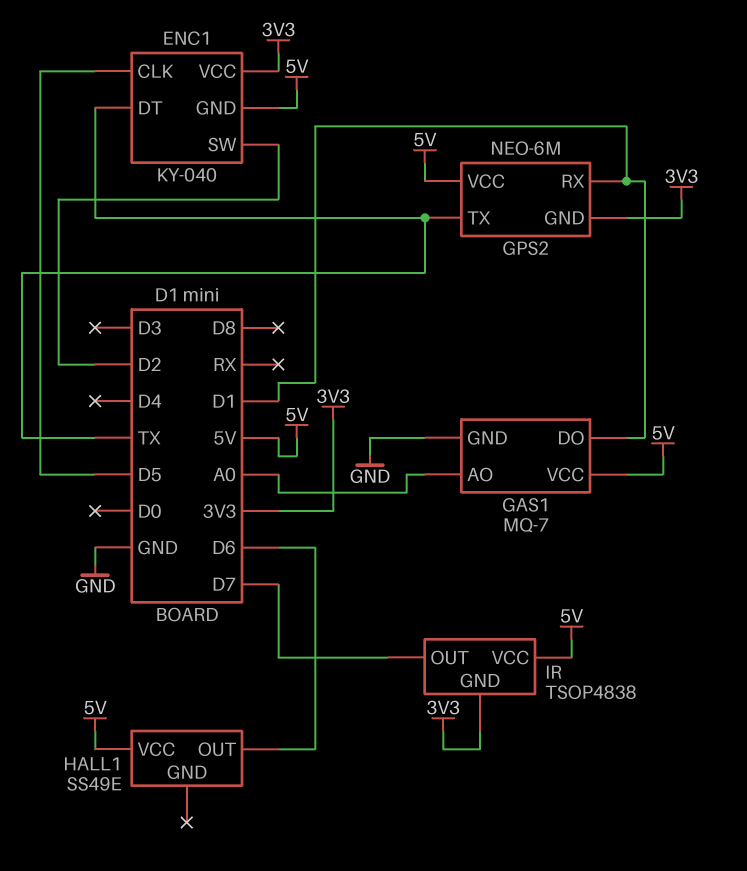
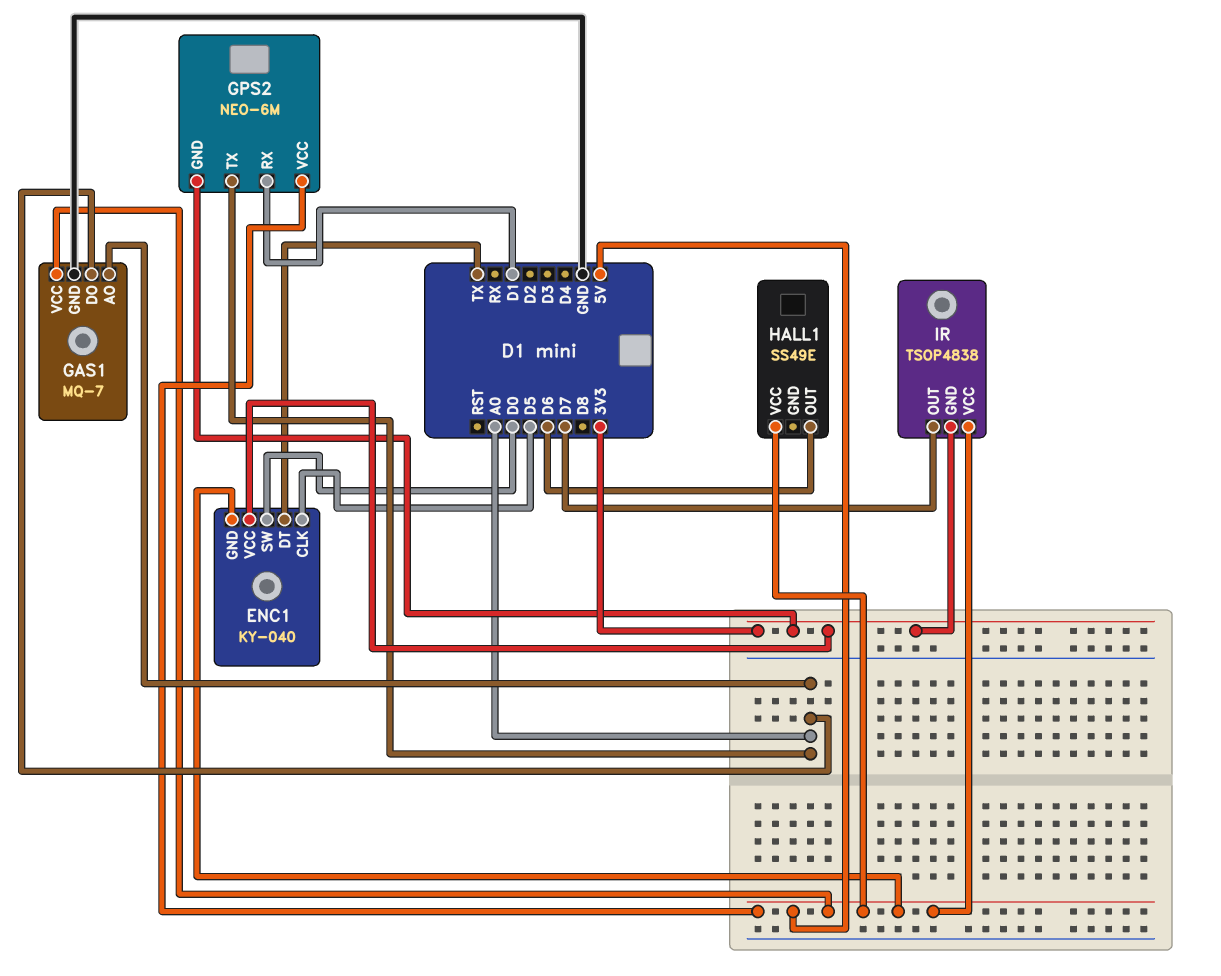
ENC1 pin SW: D2 -> D0
GAS1 pin DO: D1 -> A0
GPS2 pin TX: TX -> A0

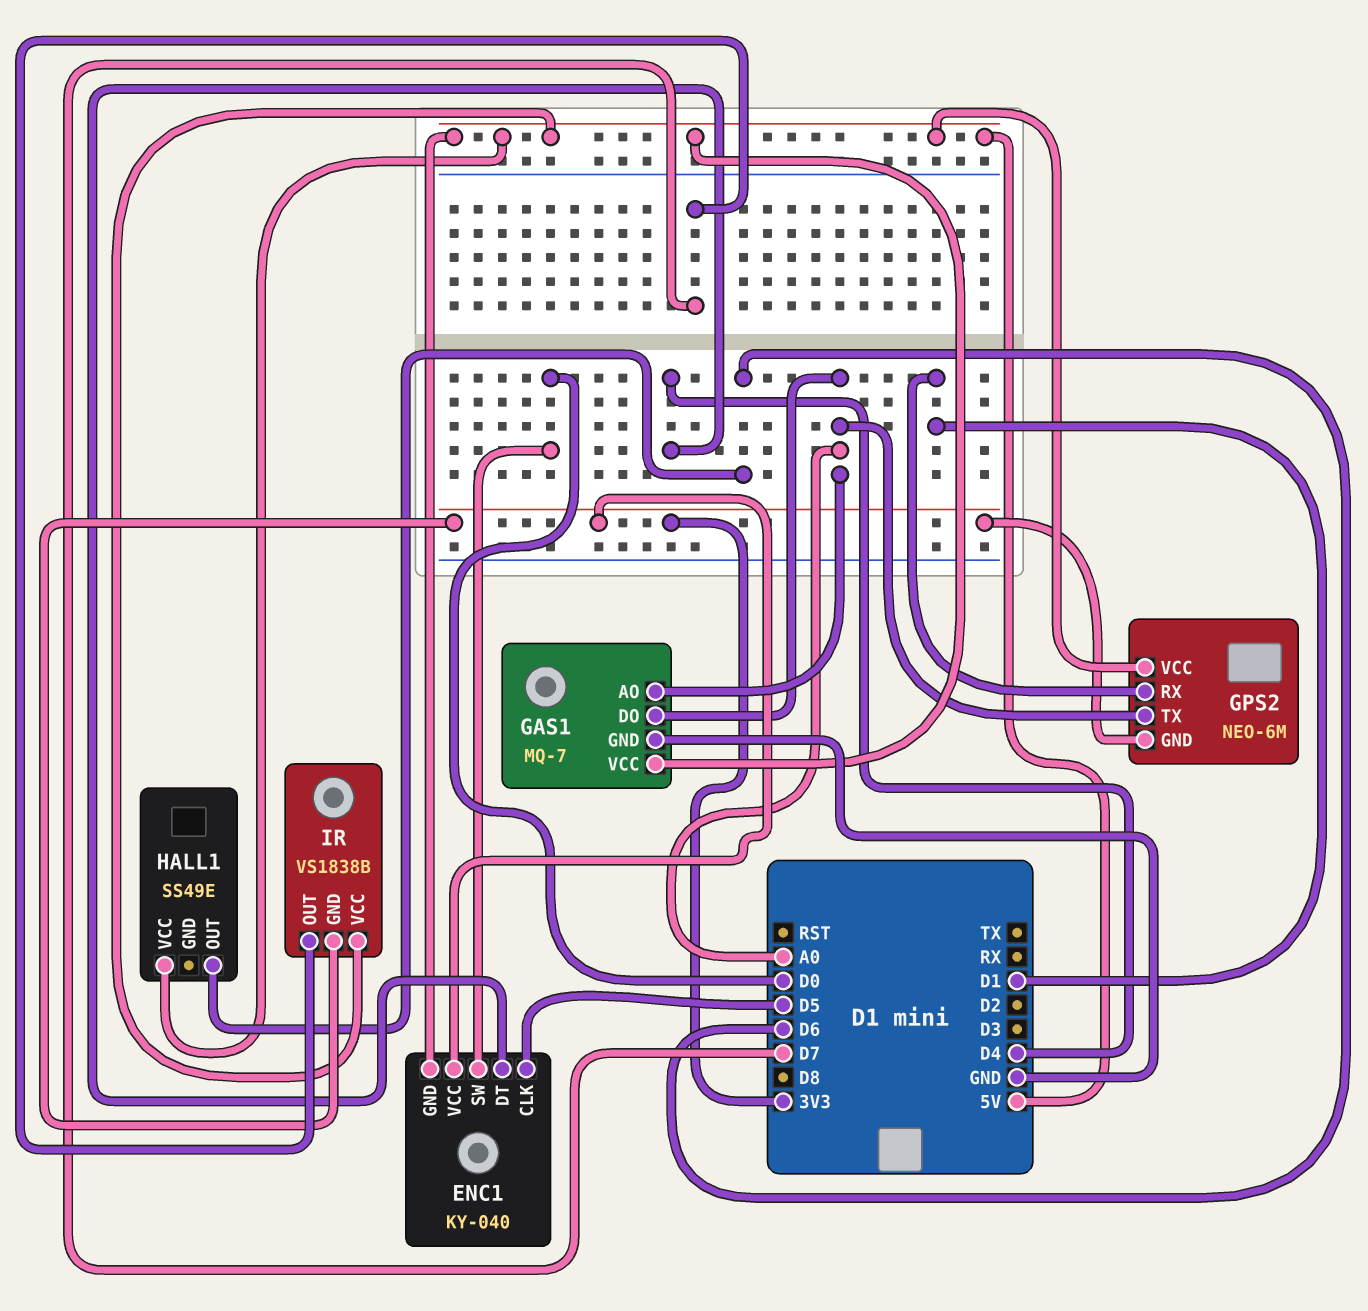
ENC1 pin DT: TX -> D4
IR: TSOP4838 -> VS1838B

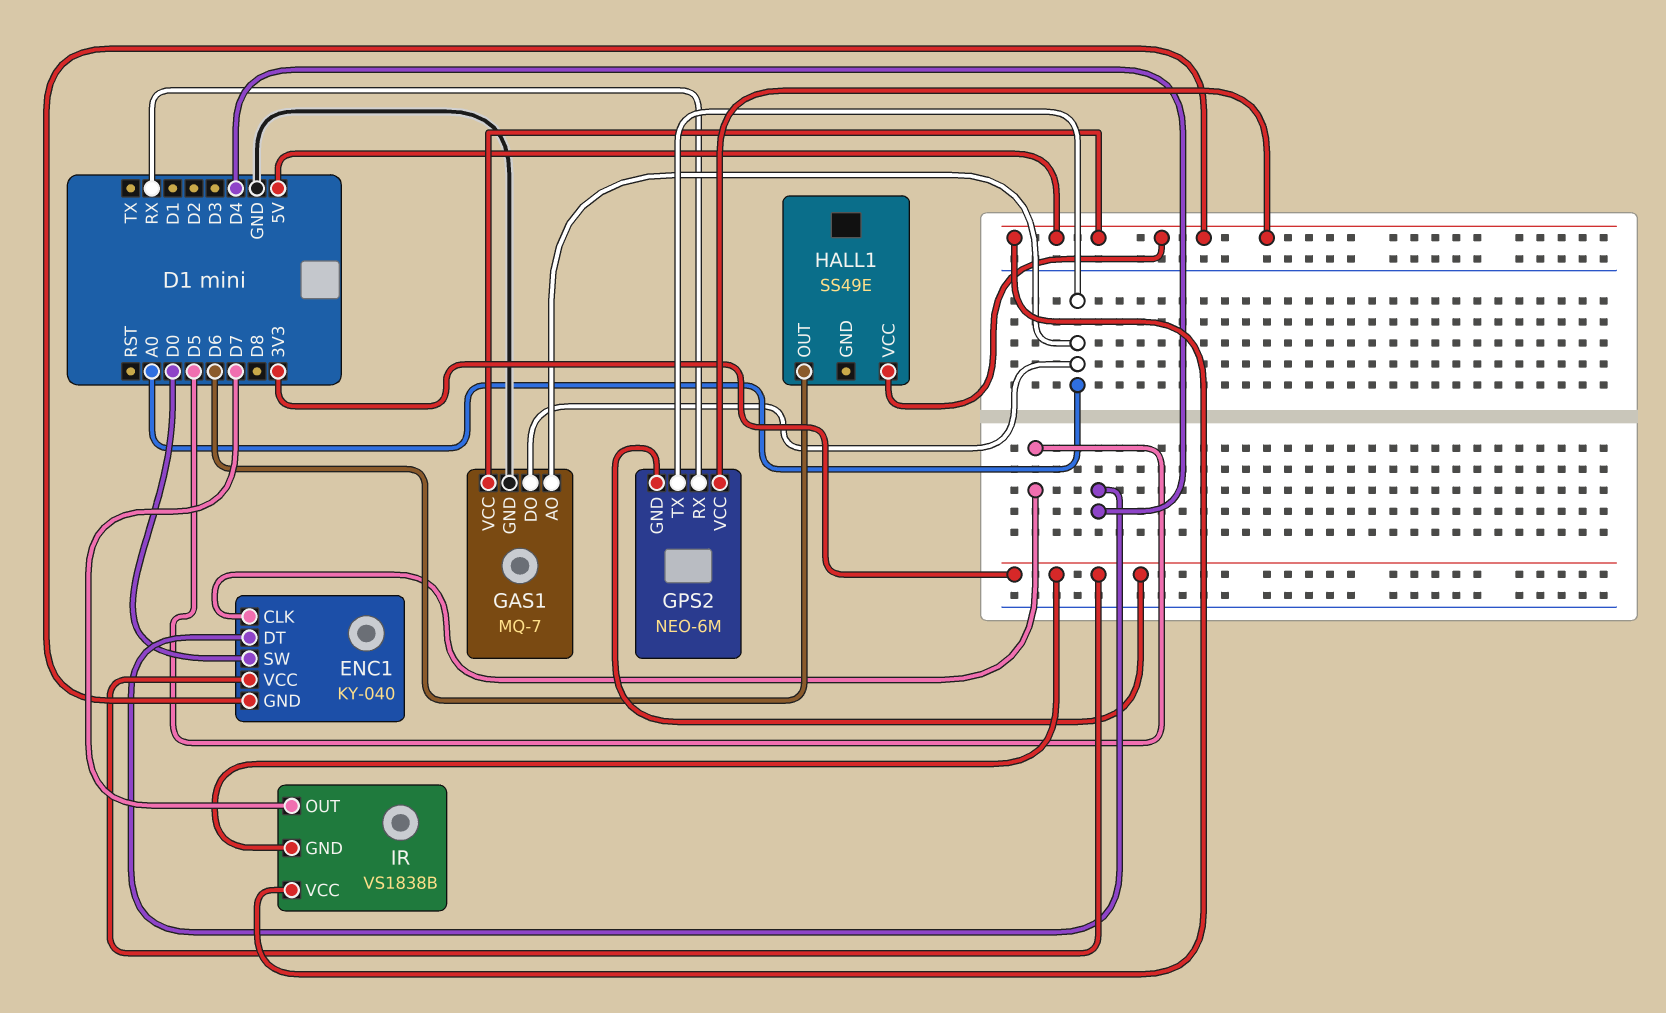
GPS2 pin RX: D1 -> RX

